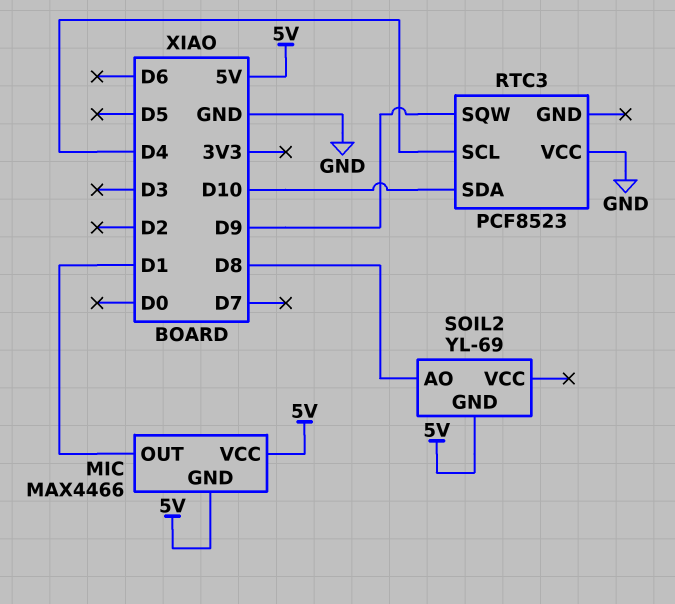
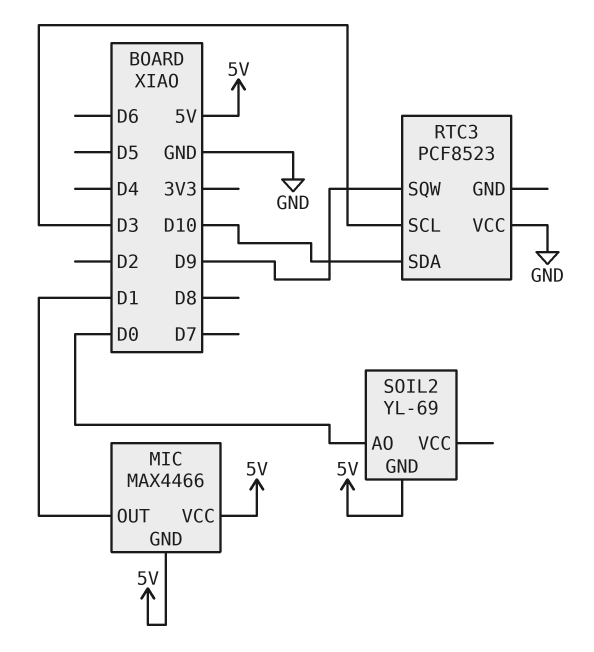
RTC3 pin SCL: D4 -> D3
SOIL2 pin AO: D8 -> D0

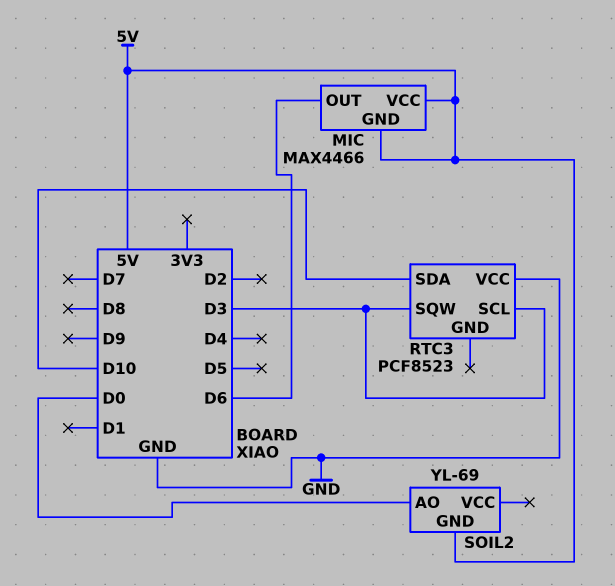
MIC pin OUT: D1 -> D6
RTC3 pin SQW: D9 -> D3

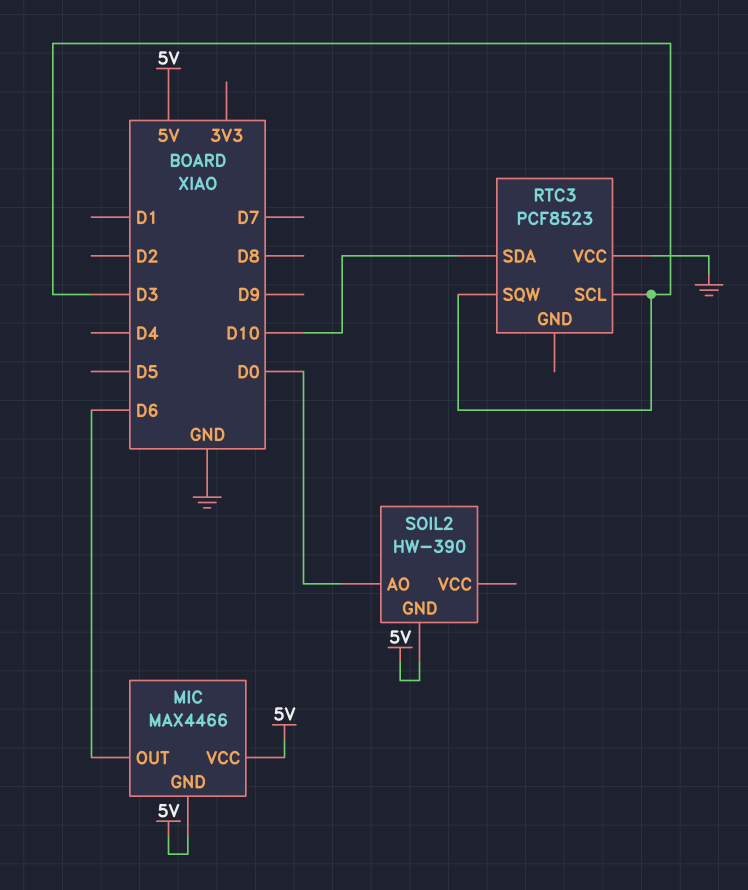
SOIL2: YL-69 -> HW-390

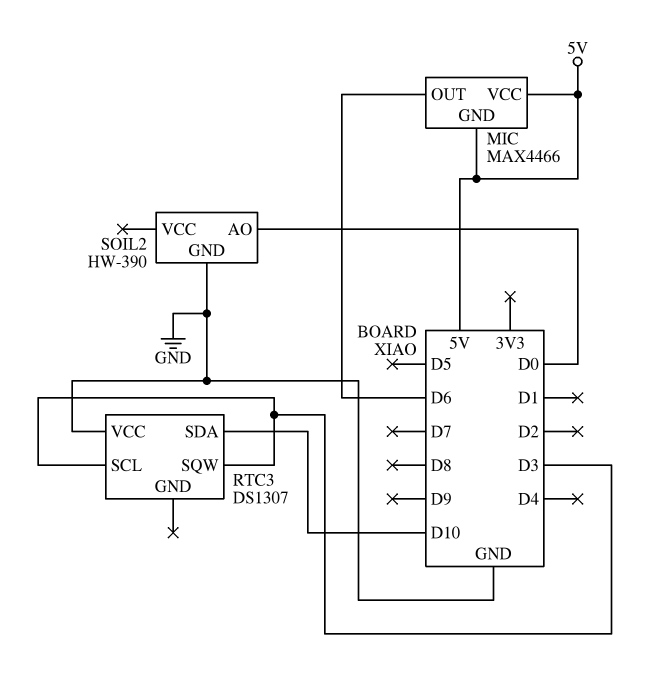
RTC3: PCF8523 -> DS1307
SOIL2 pin GND: 5V -> GND

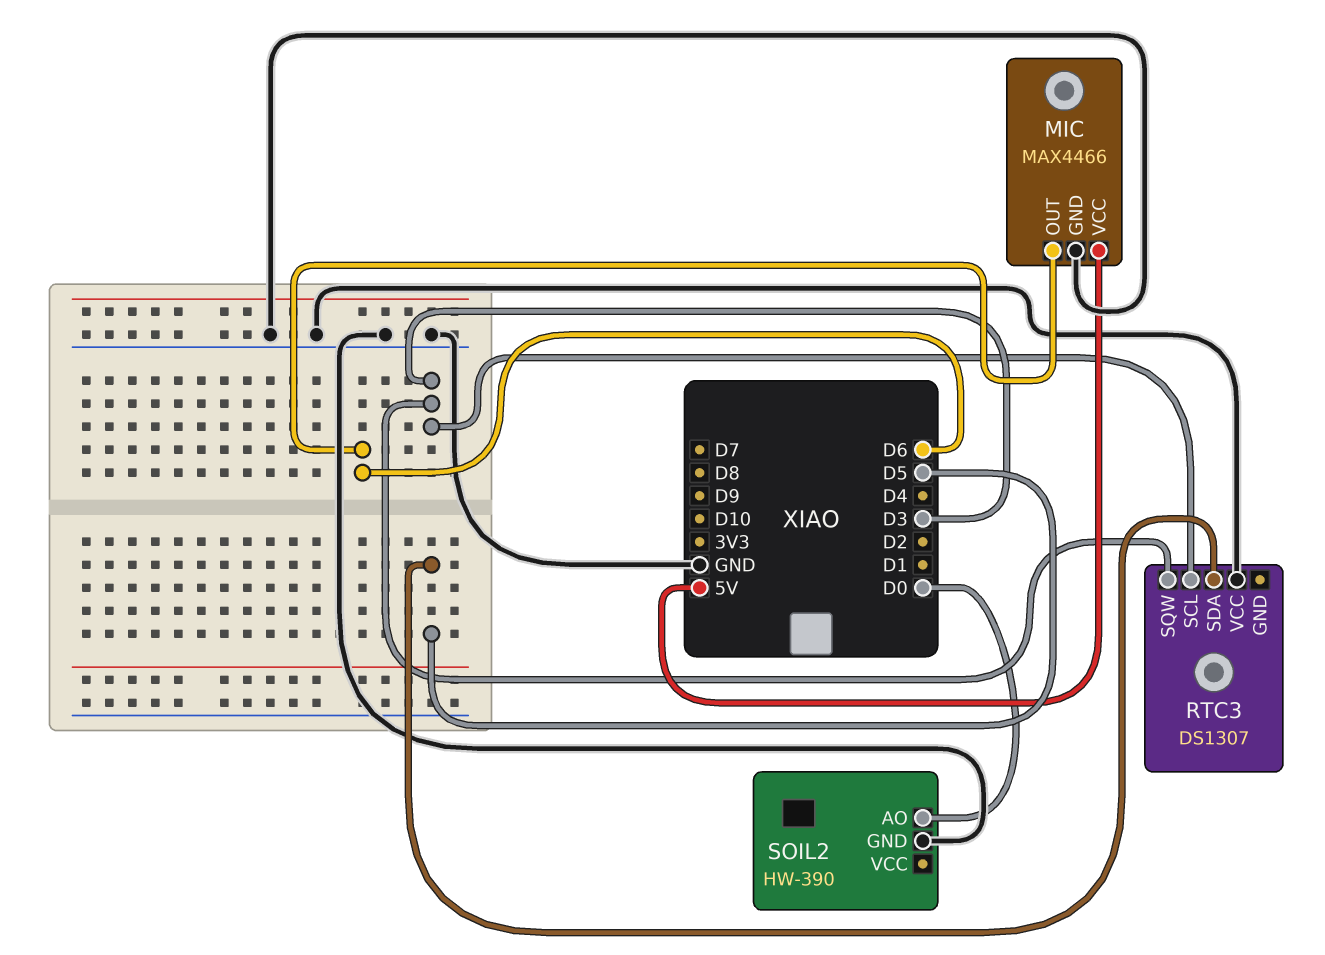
MIC pin GND: 5V -> GND
RTC3 pin SDA: D10 -> D5

